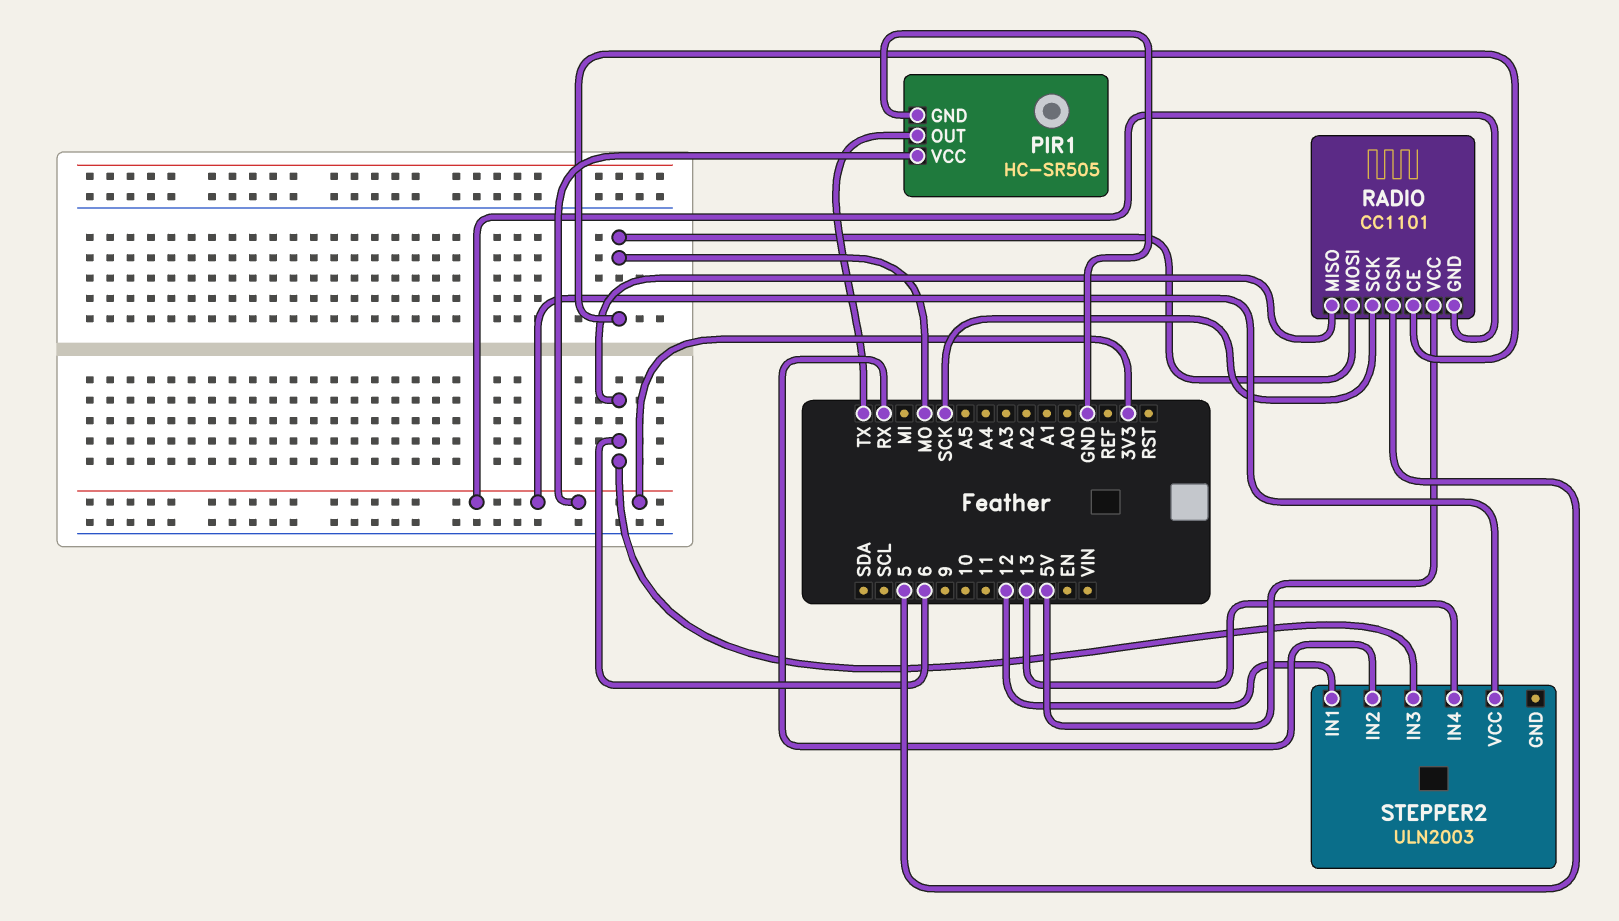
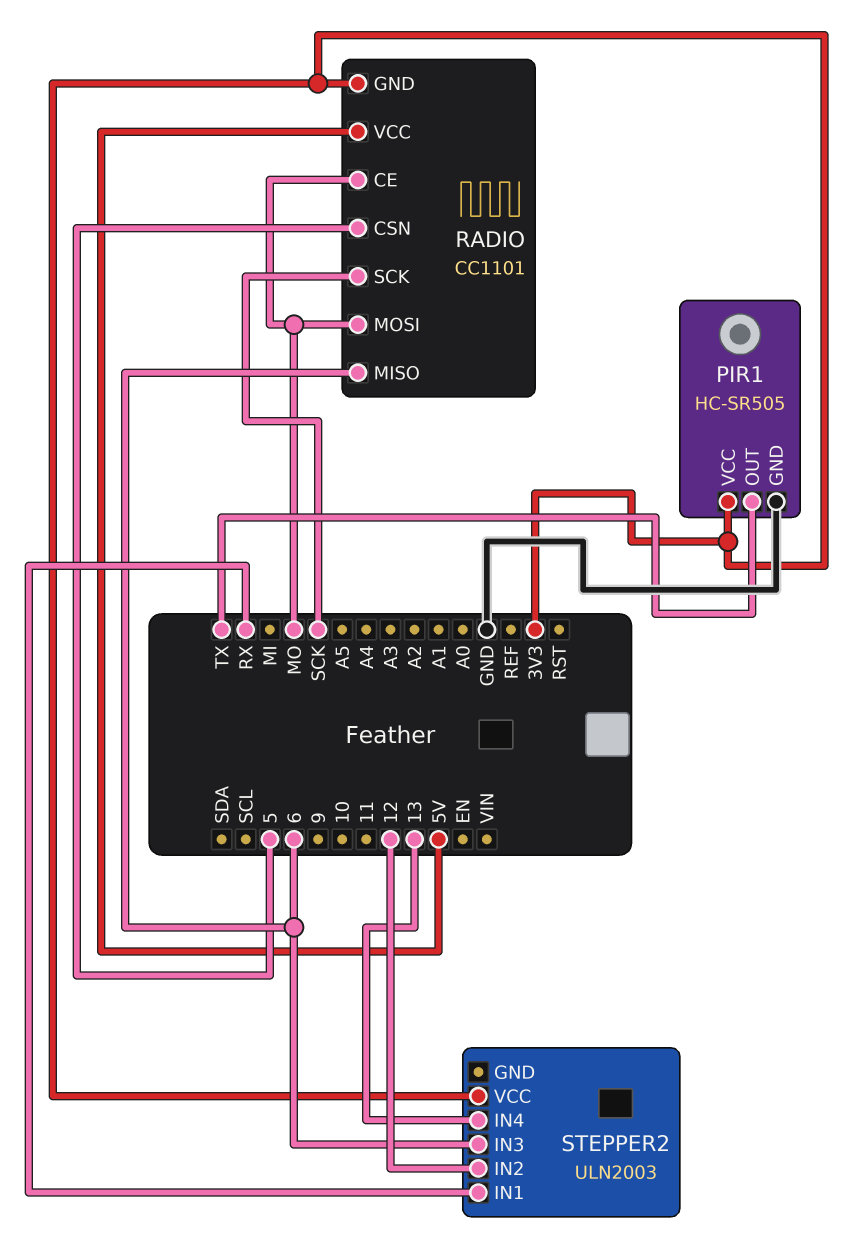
STEPPER2 pin IN1: 12 -> RX
STEPPER2 pin IN2: RX -> 12

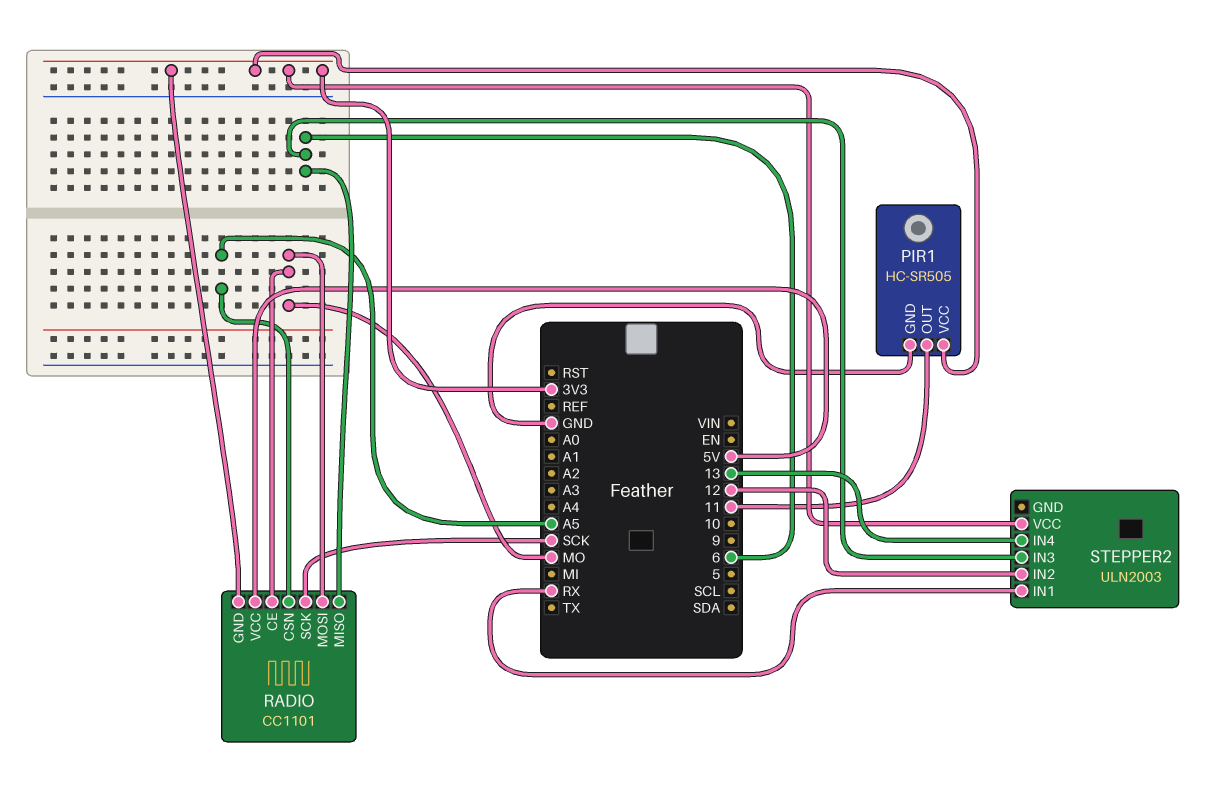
PIR1 pin OUT: TX -> 11
RADIO pin CSN: 5 -> A5

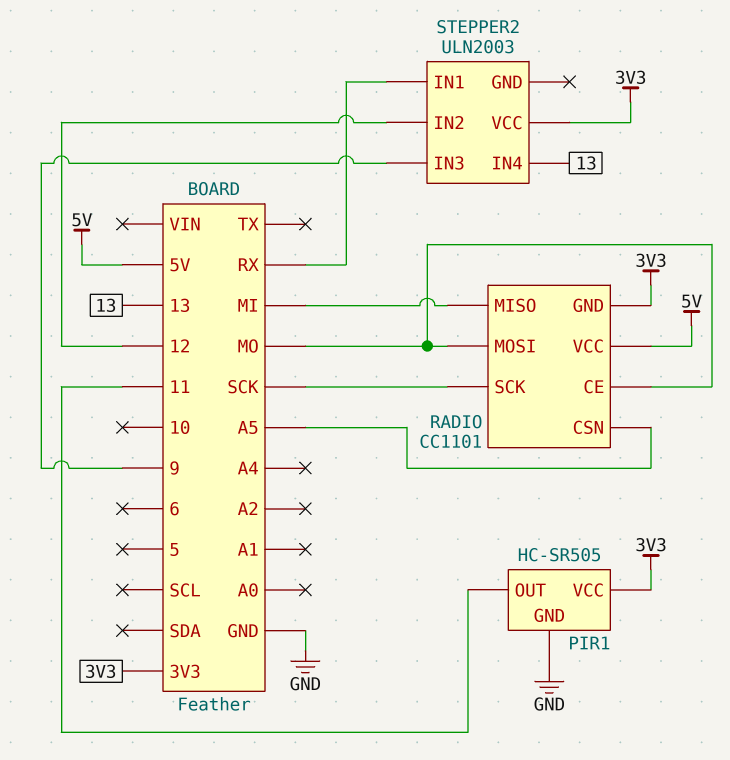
RADIO pin MISO: 6 -> MI
STEPPER2 pin IN3: 6 -> 9

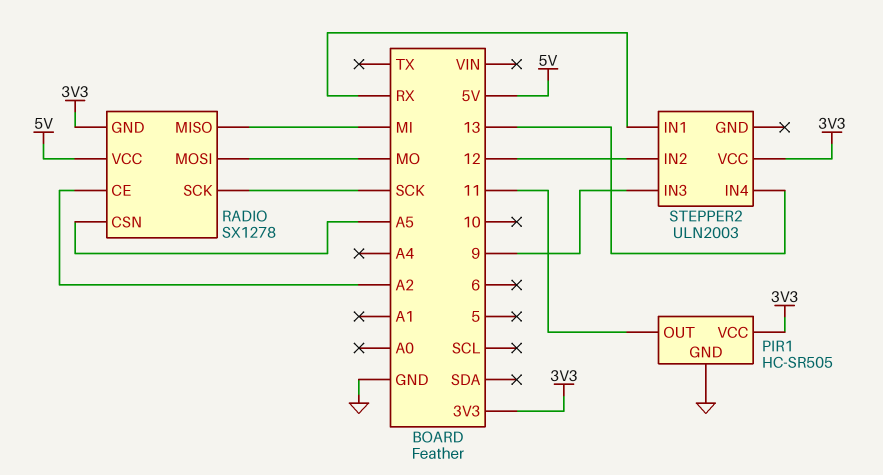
RADIO: CC1101 -> SX1278
RADIO pin CE: MO -> A2

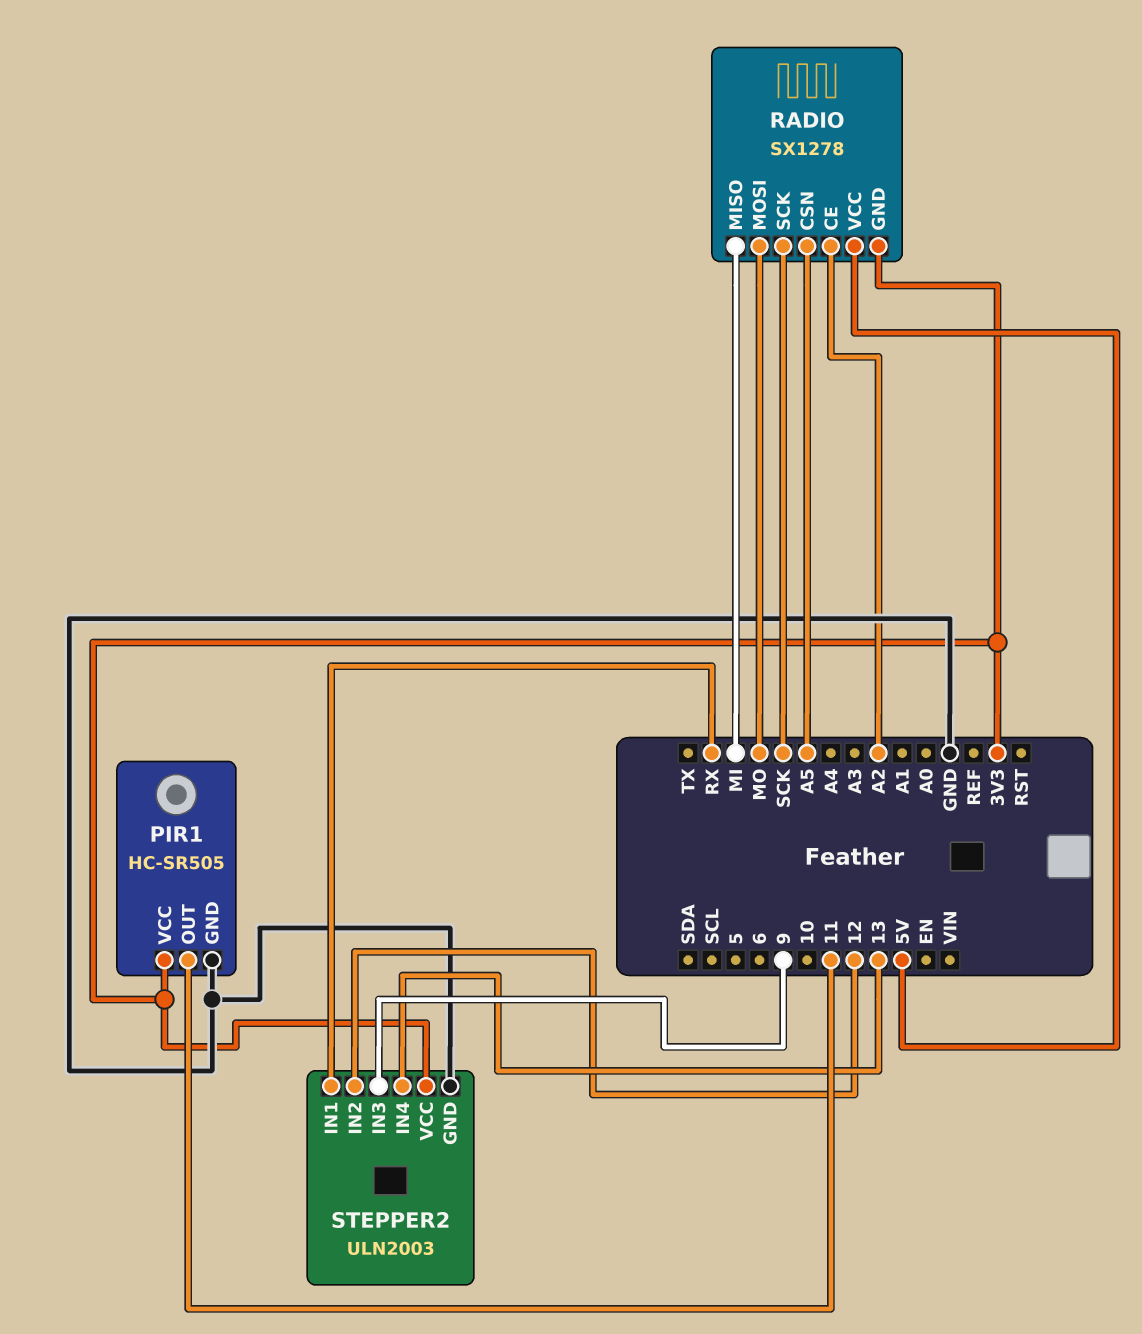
STEPPER2 pin GND: none -> GND

